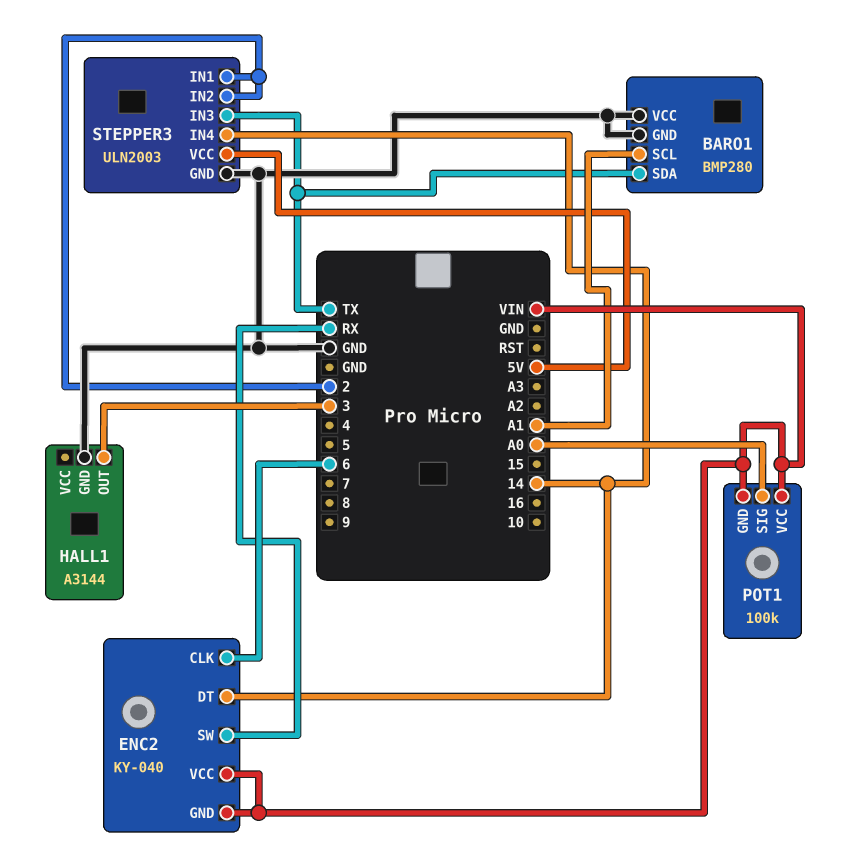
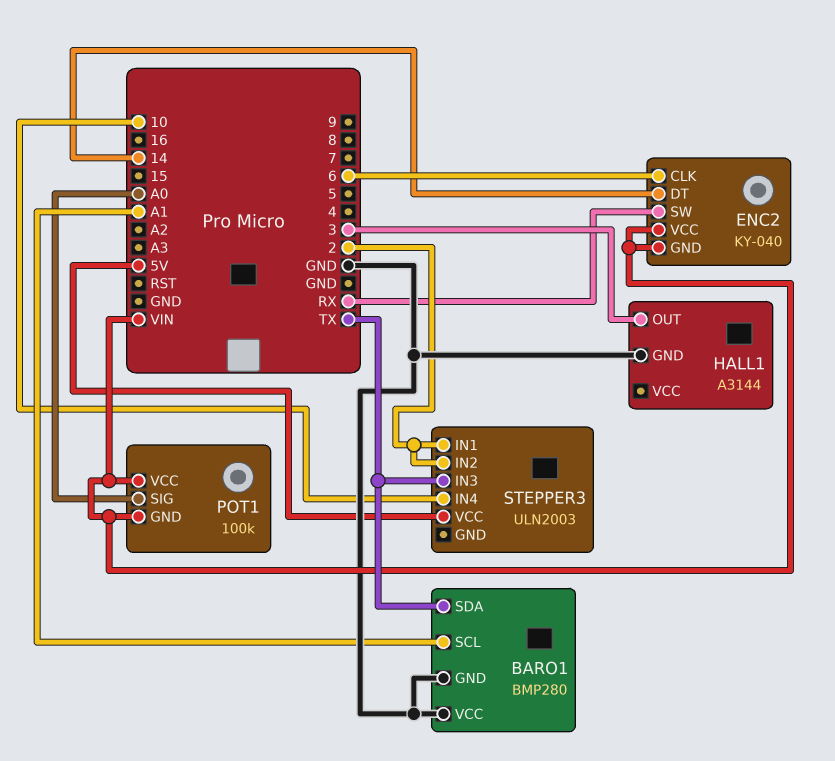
STEPPER3 pin GND: GND -> none
STEPPER3 pin IN4: 14 -> 10

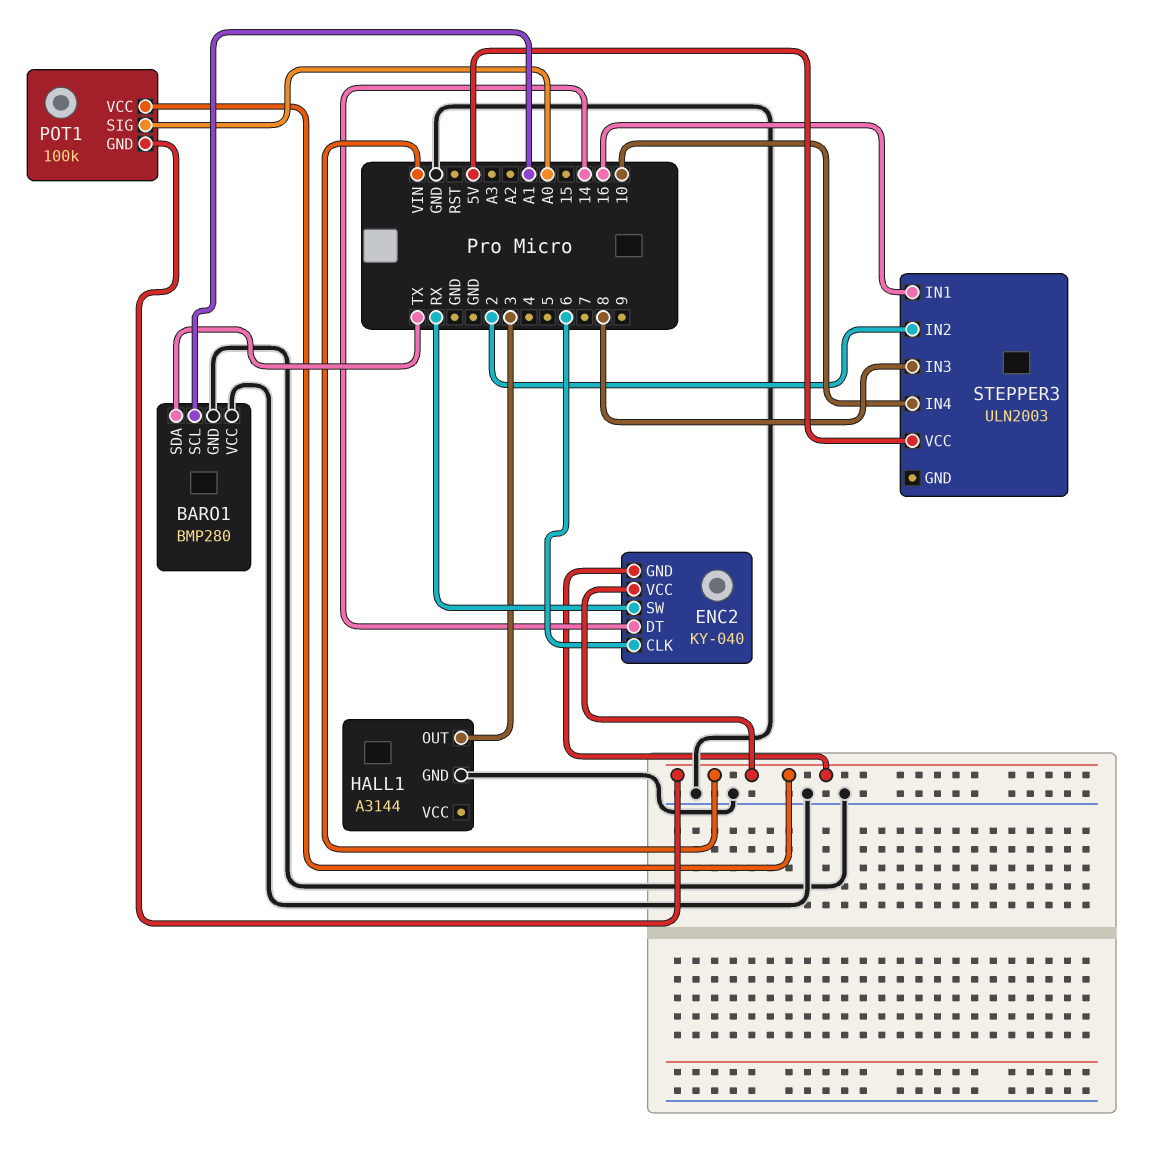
STEPPER3 pin IN1: 2 -> 16
STEPPER3 pin IN3: TX -> 8

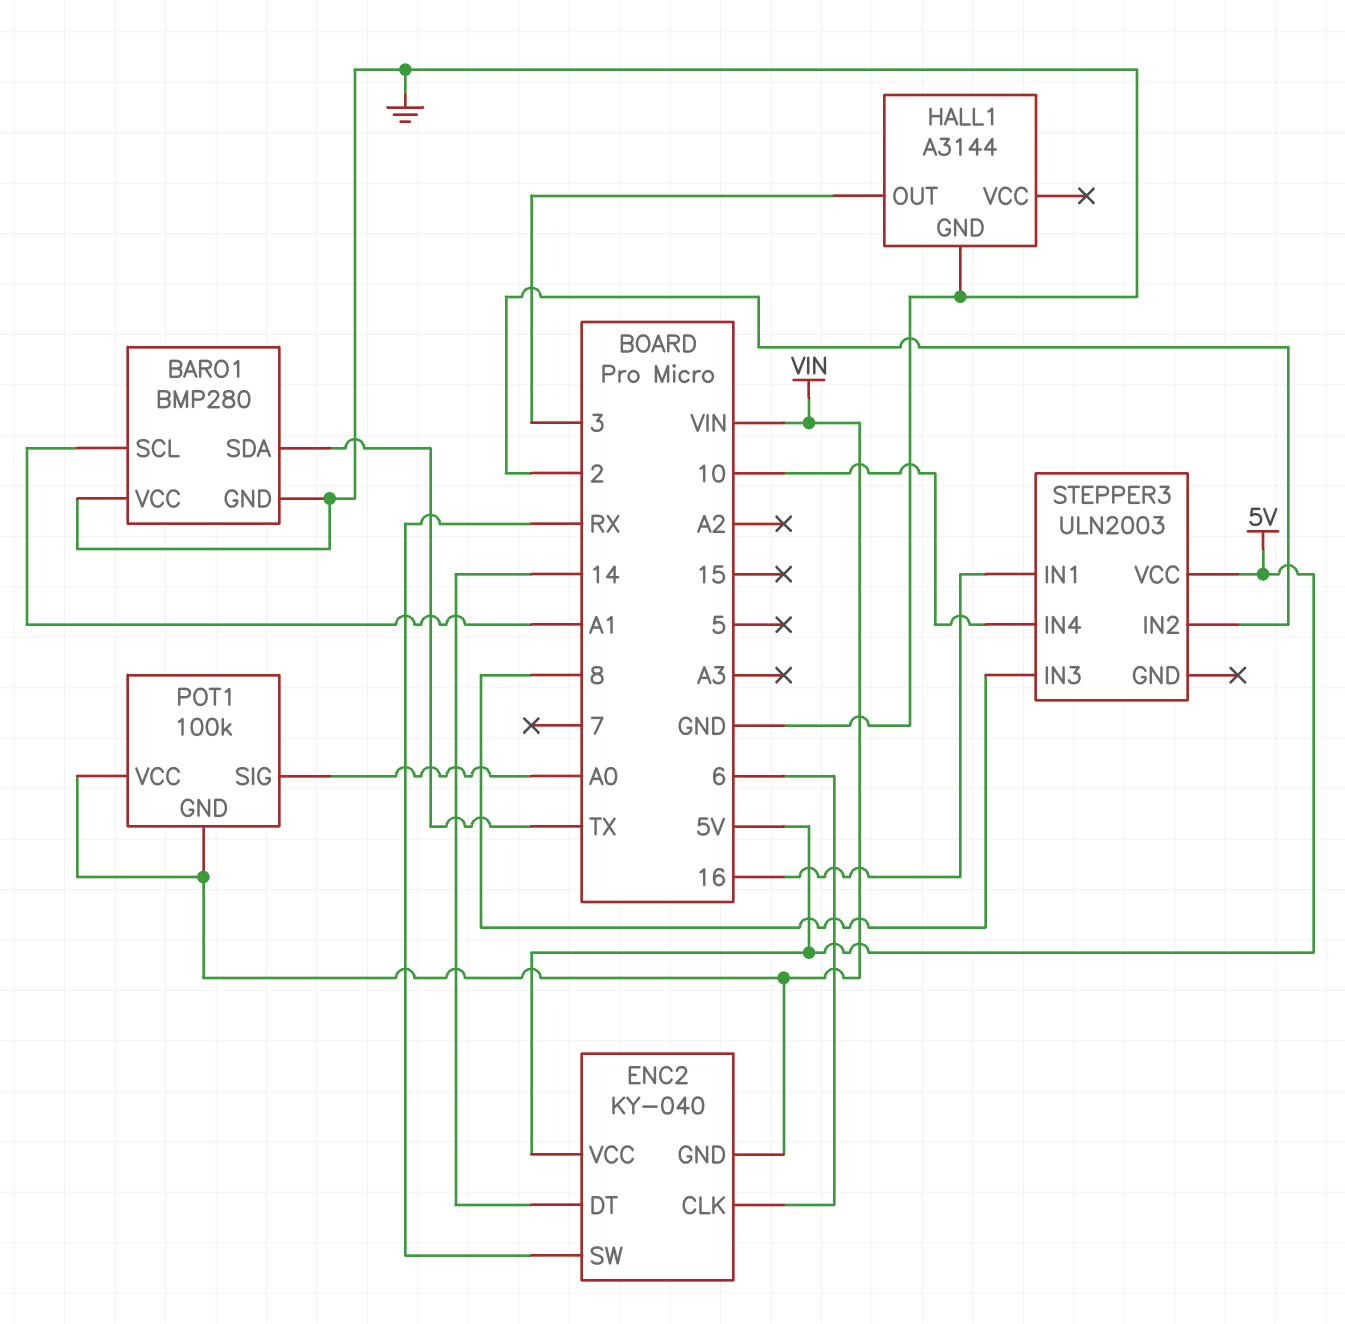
ENC2 pin VCC: VIN -> 5V

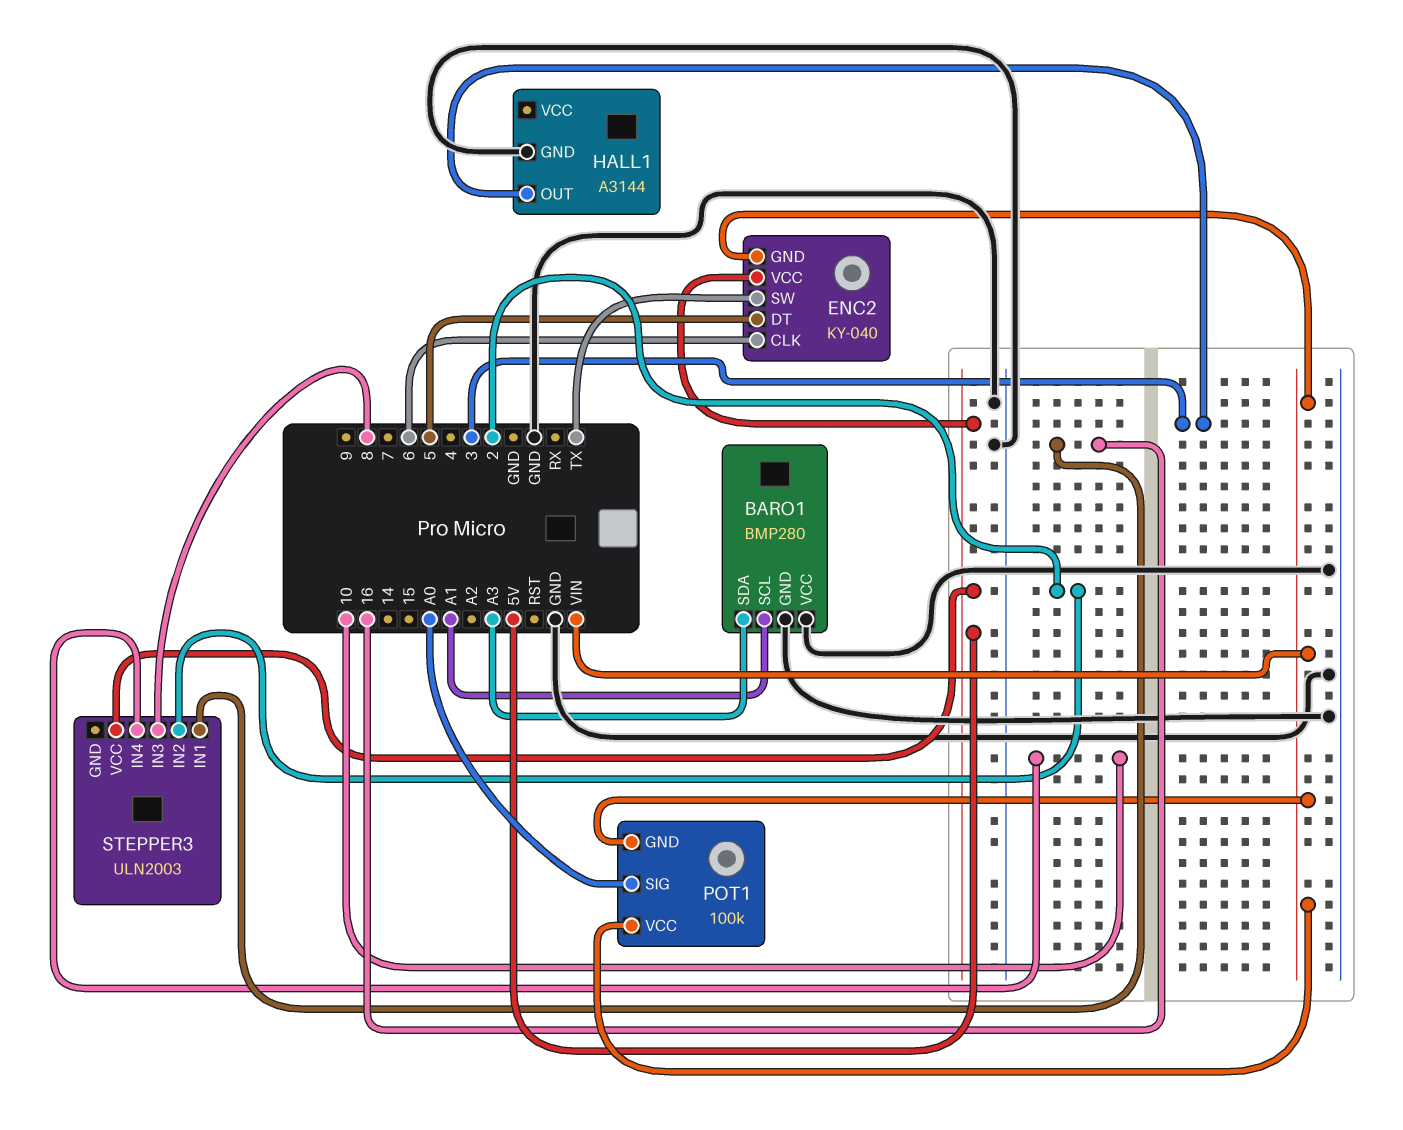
BARO1 pin SDA: TX -> A3
ENC2 pin DT: 14 -> 5
ENC2 pin SW: RX -> TX

